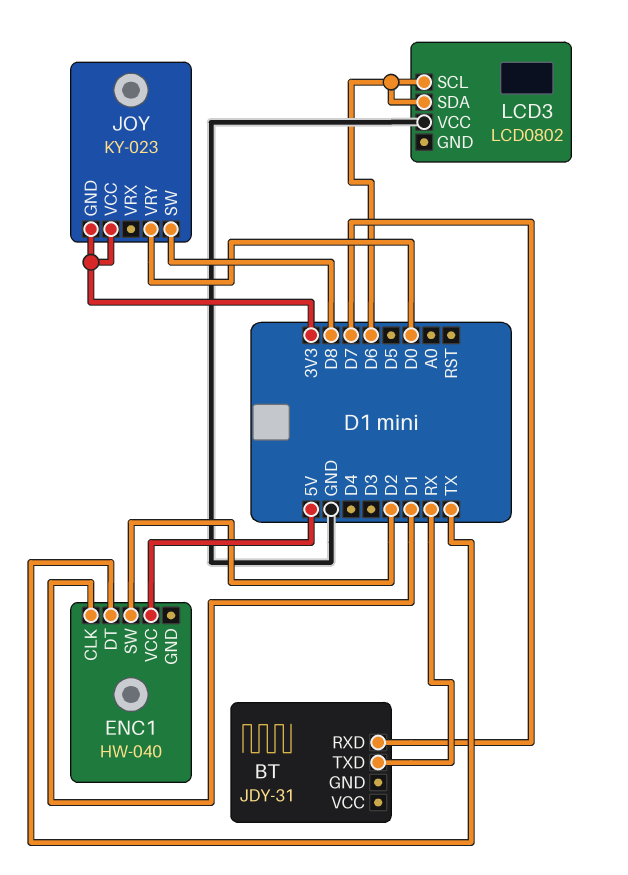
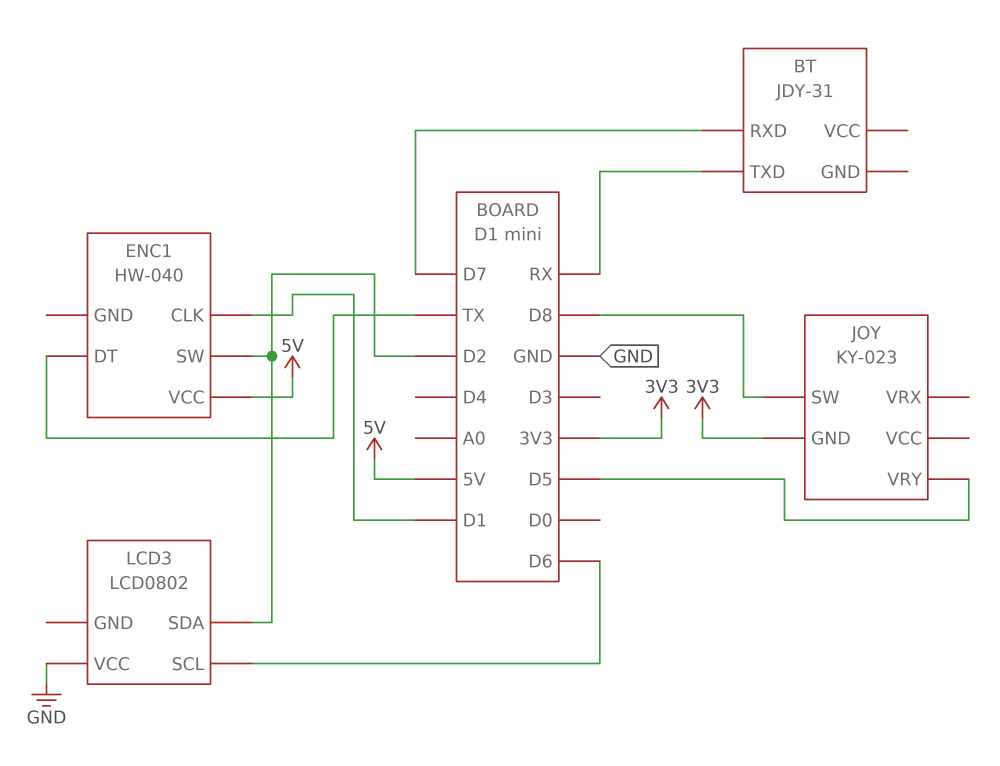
JOY pin VCC: 3V3 -> none
JOY pin VRY: D0 -> D5
LCD3 pin SDA: D6 -> D2

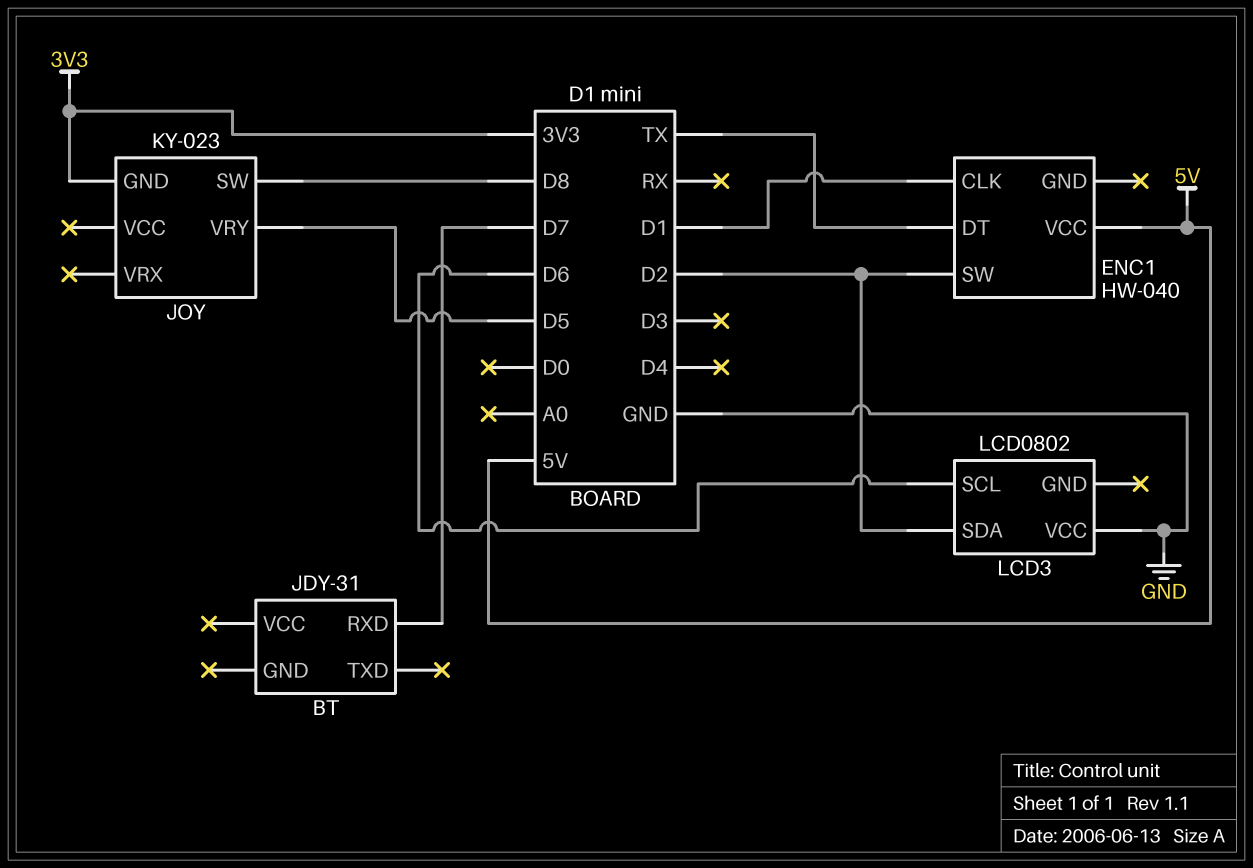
BT pin TXD: RX -> none

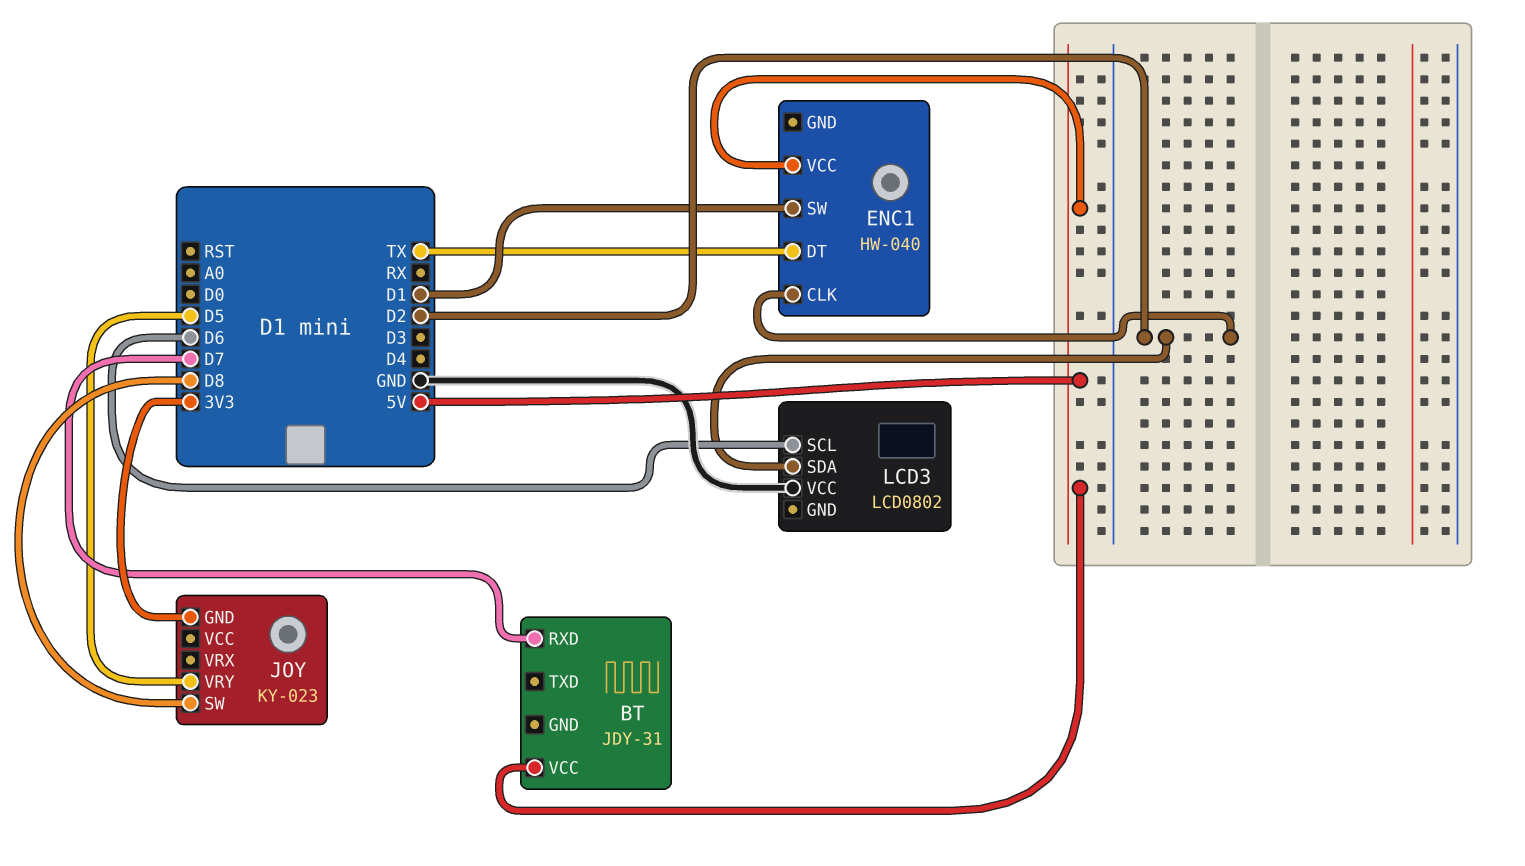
BT pin VCC: none -> 5V
ENC1 pin CLK: D1 -> D2
ENC1 pin SW: D2 -> D1

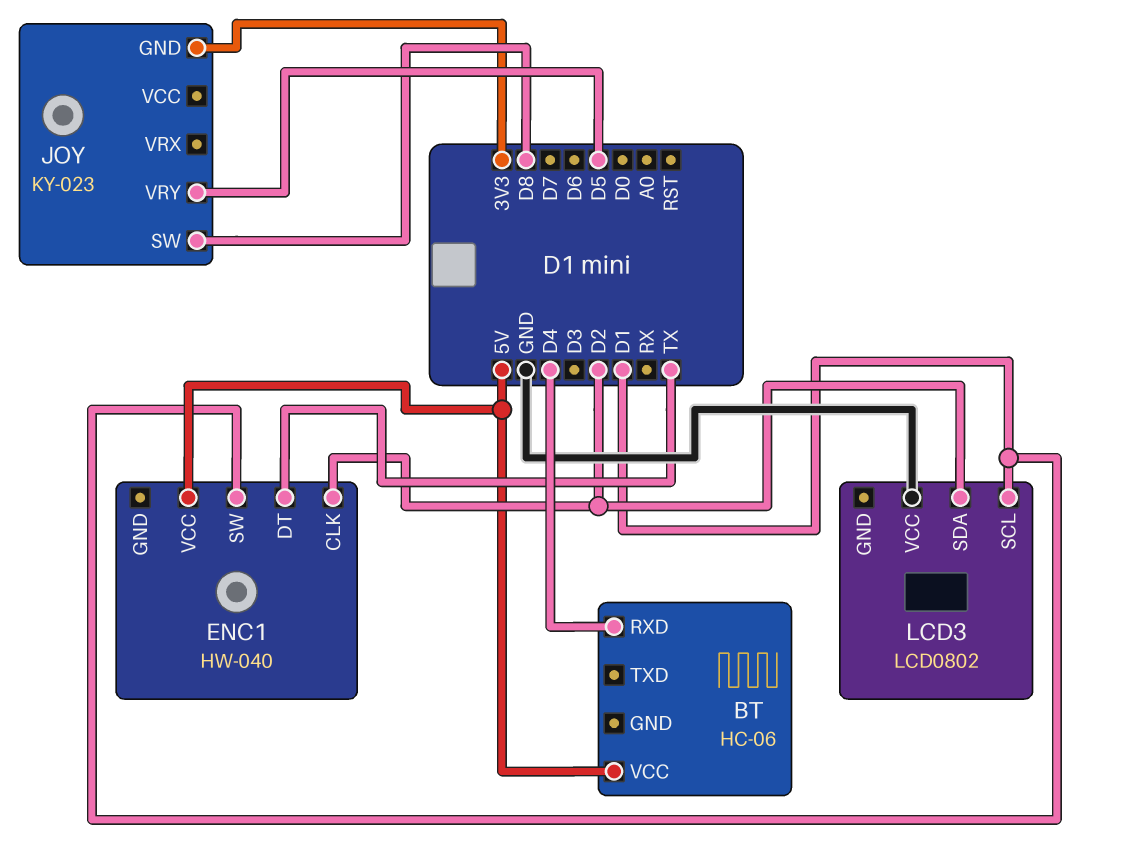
BT: JDY-31 -> HC-06
BT pin RXD: D7 -> D4
LCD3 pin SCL: D6 -> D1

